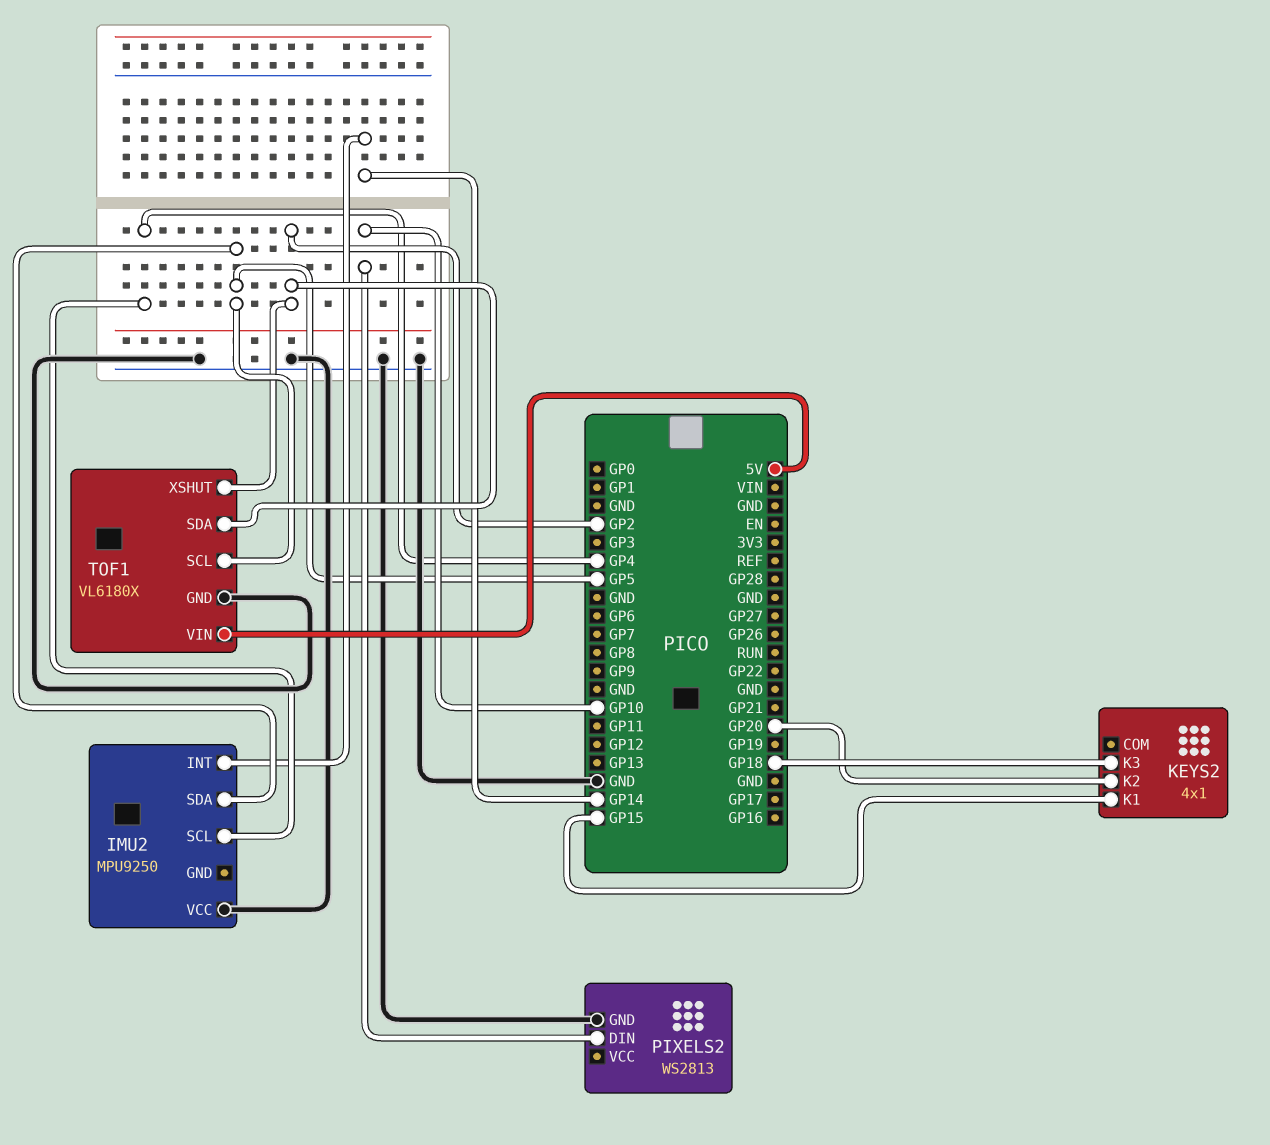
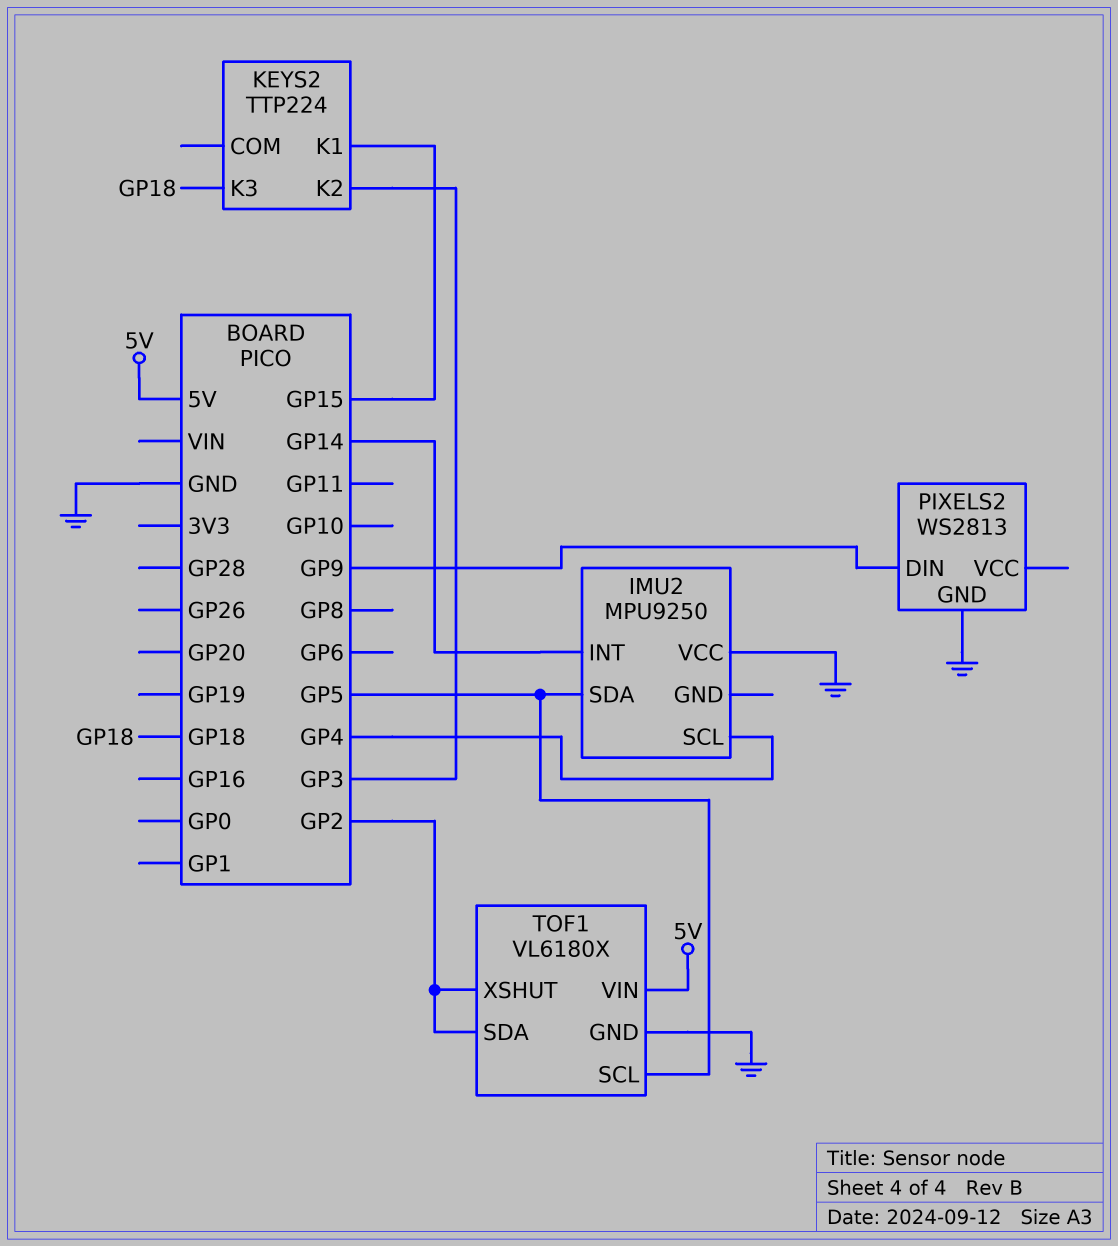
KEYS2: 4x1 -> TTP224
KEYS2 pin K2: GP20 -> GP3
PIXELS2 pin DIN: GP10 -> GP9

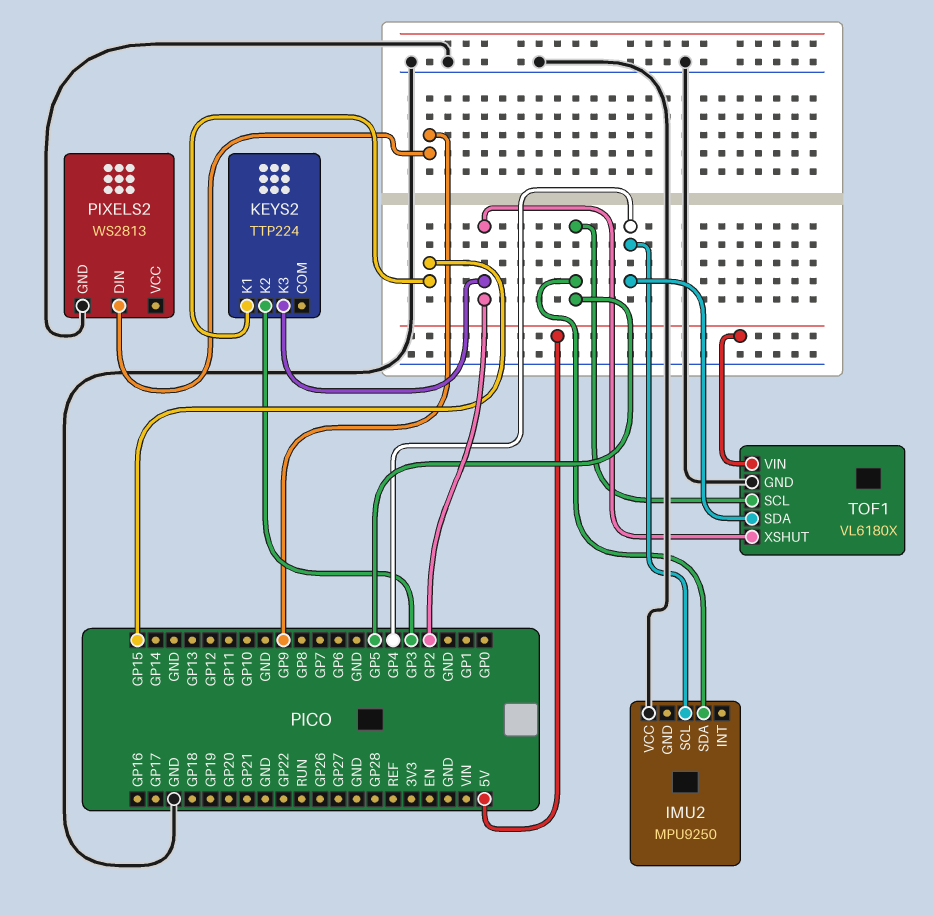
IMU2 pin INT: GP14 -> none
KEYS2 pin K3: GP18 -> GP2
TOF1 pin SDA: GP2 -> GP4

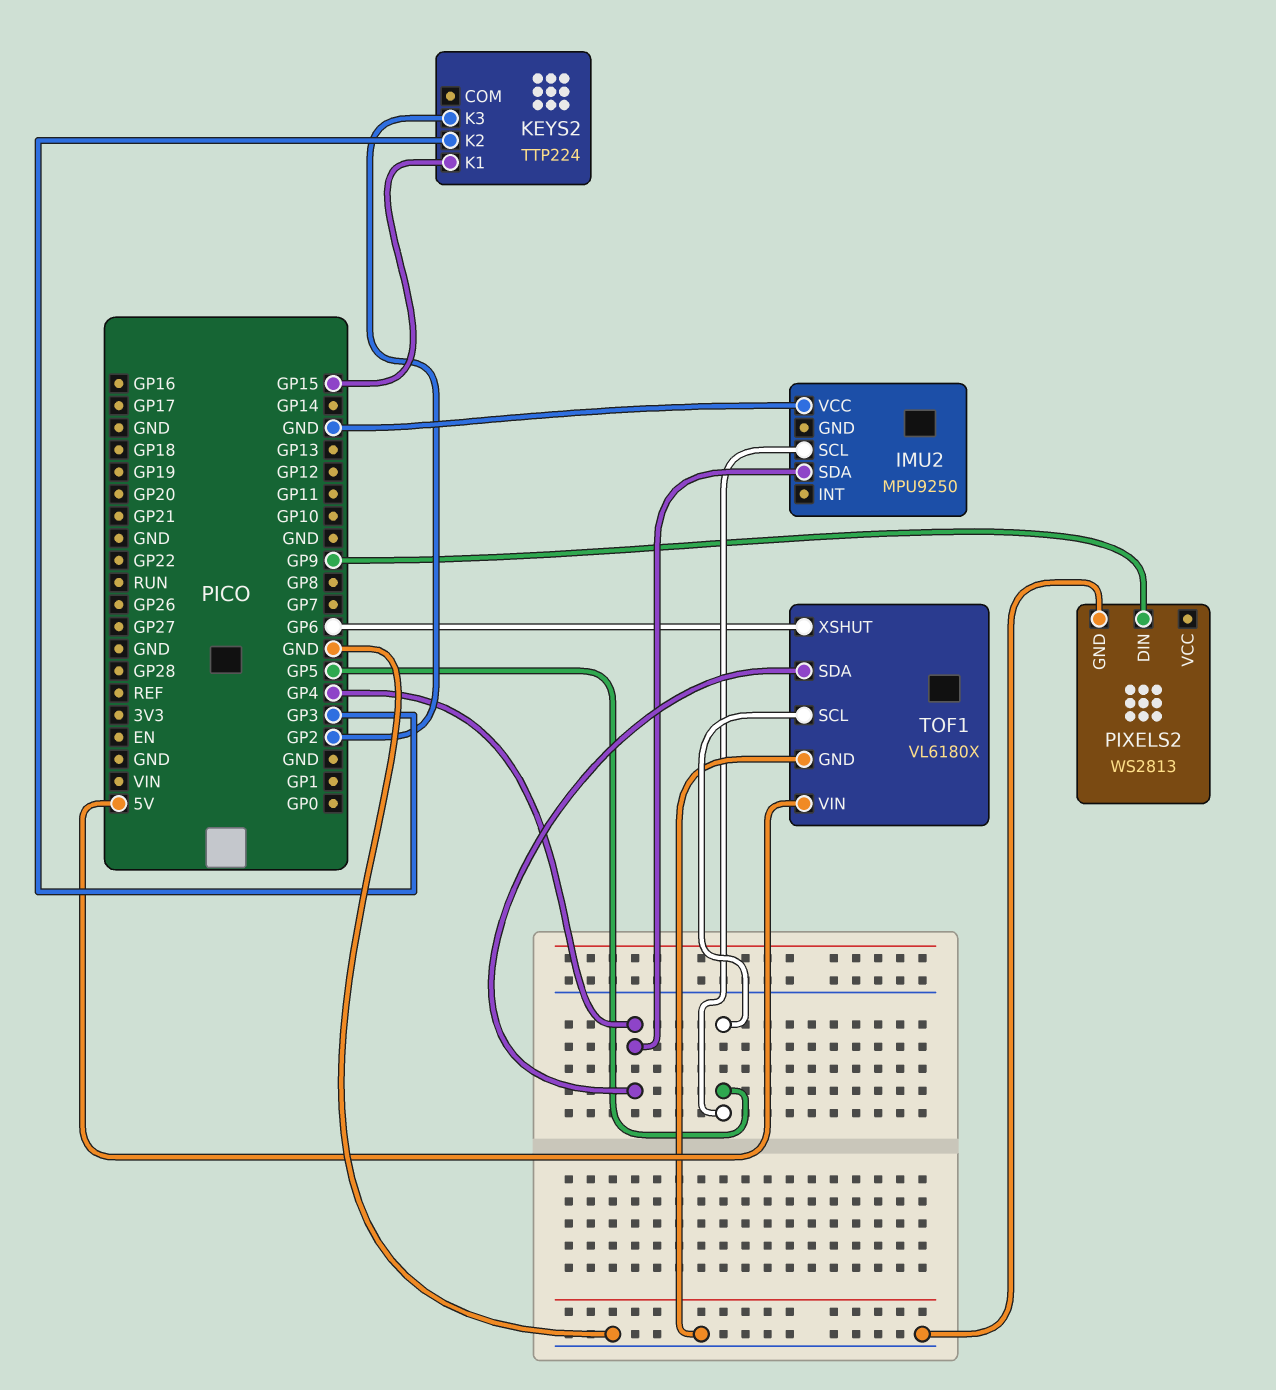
IMU2 pin SCL: GP4 -> GP5
IMU2 pin SDA: GP5 -> GP4
TOF1 pin XSHUT: GP2 -> GP6

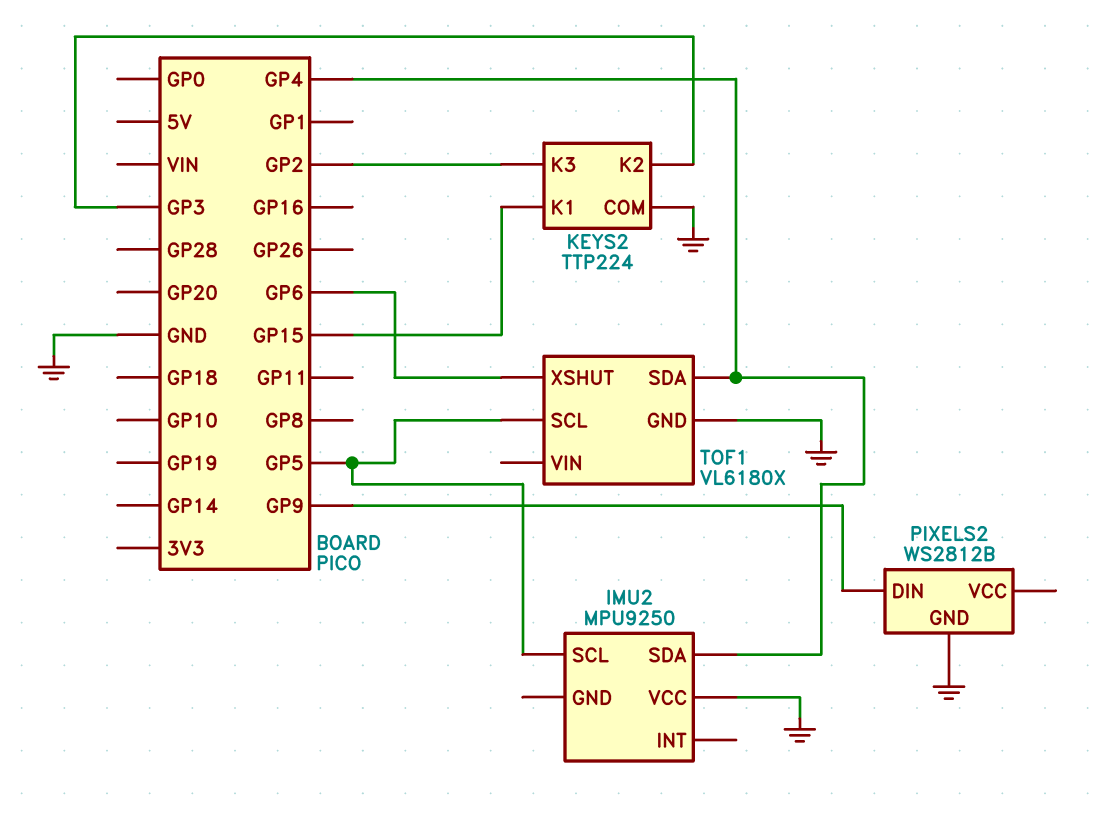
KEYS2 pin COM: none -> GND
PIXELS2: WS2813 -> WS2812B
TOF1 pin VIN: 5V -> none

